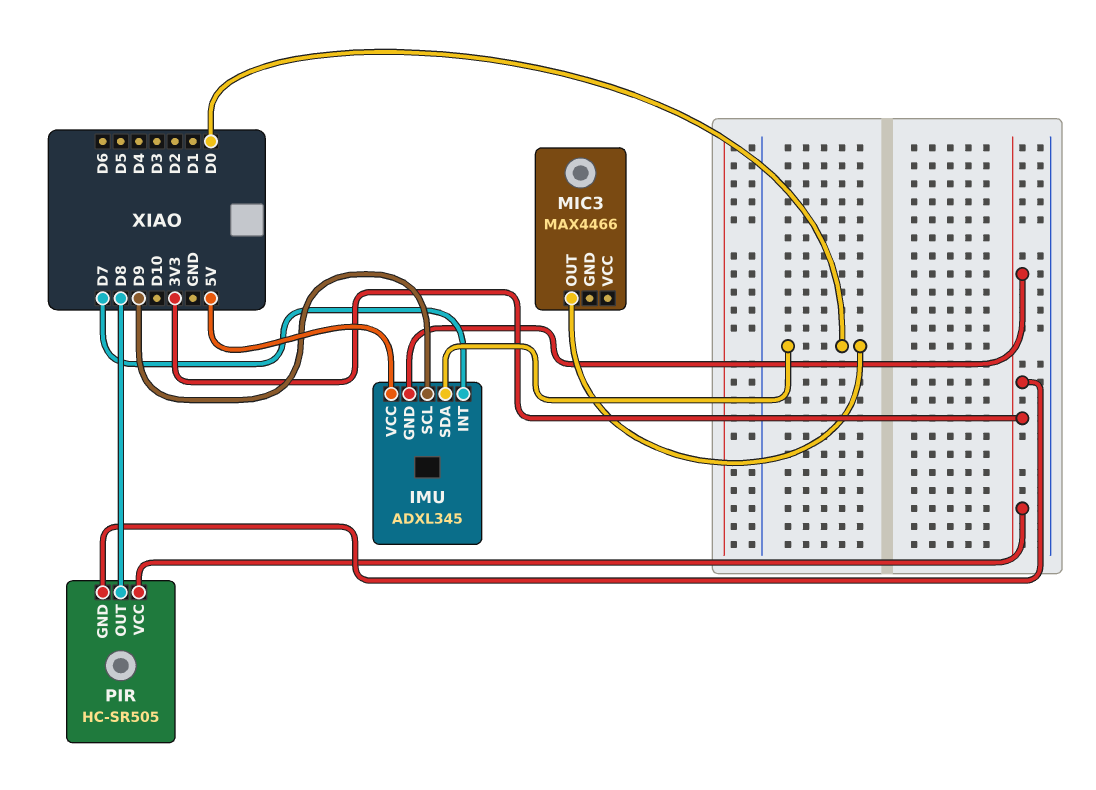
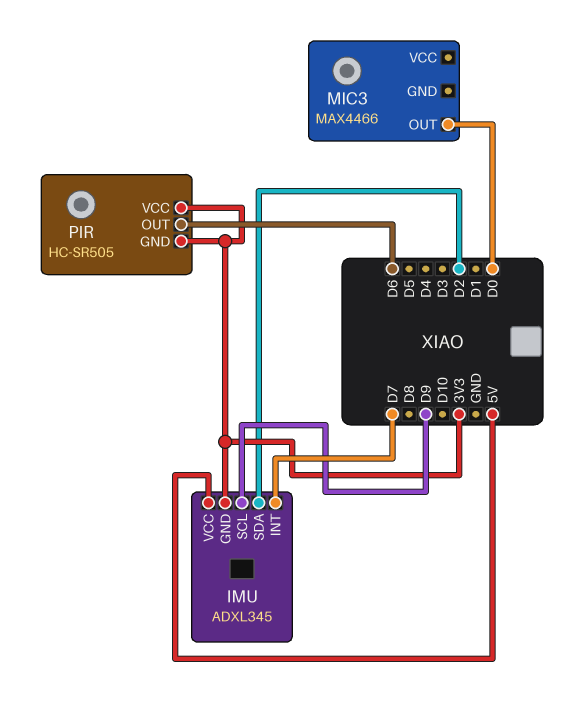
IMU pin SDA: D0 -> D2
PIR pin OUT: D8 -> D6

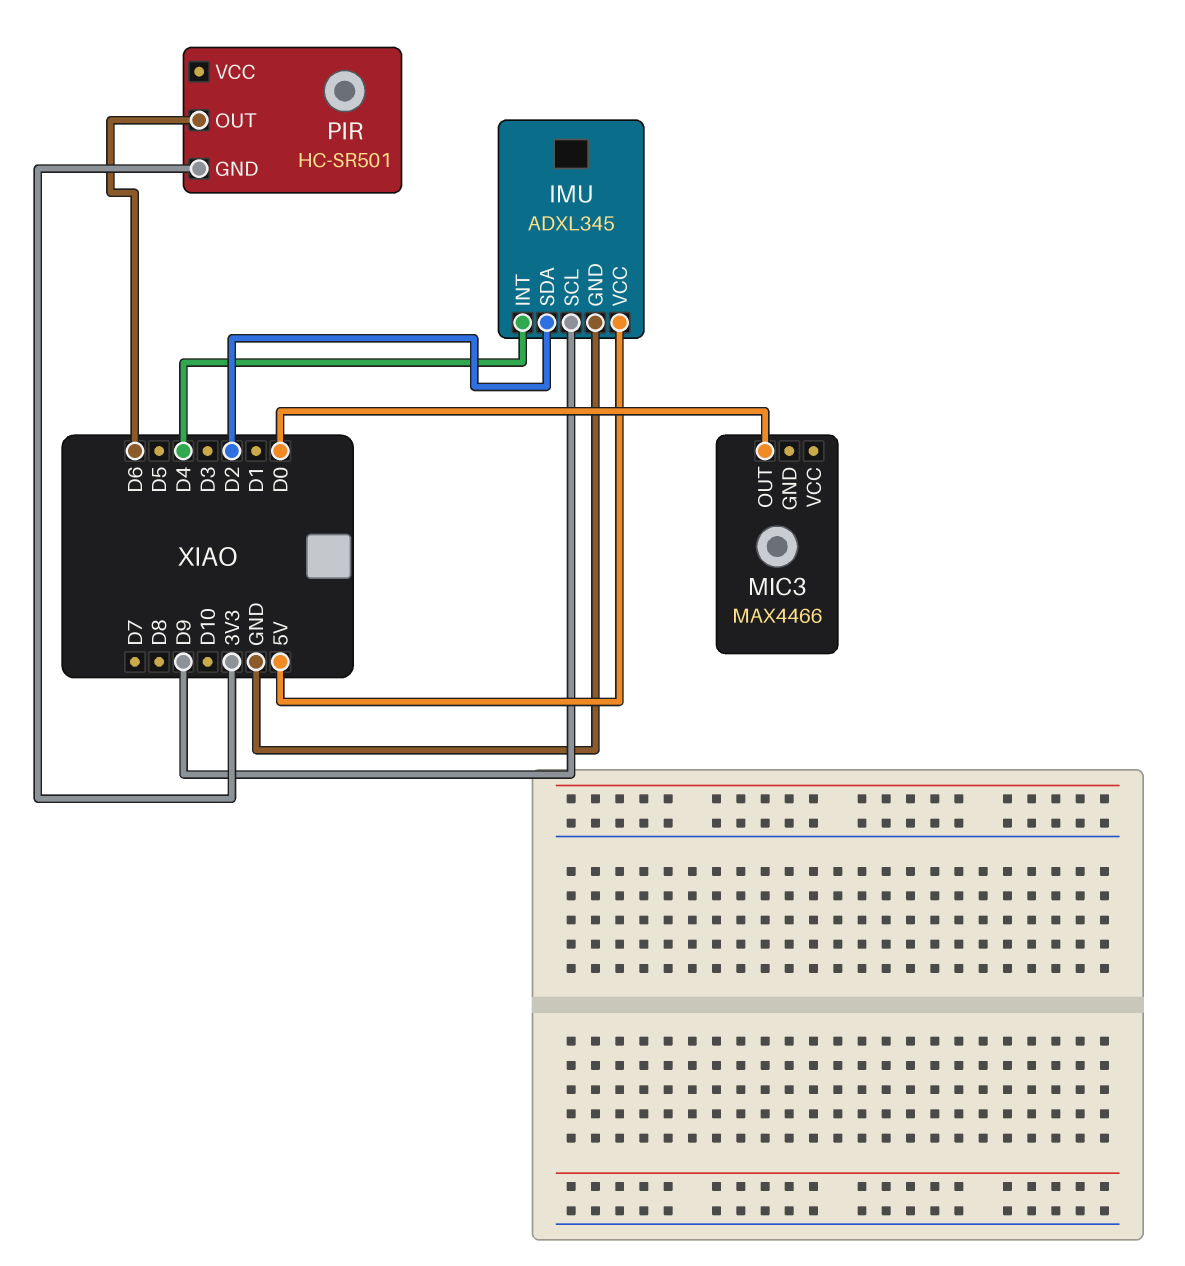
IMU pin GND: 3V3 -> GND
IMU pin INT: D7 -> D4
PIR: HC-SR505 -> HC-SR501
PIR pin VCC: 3V3 -> none

